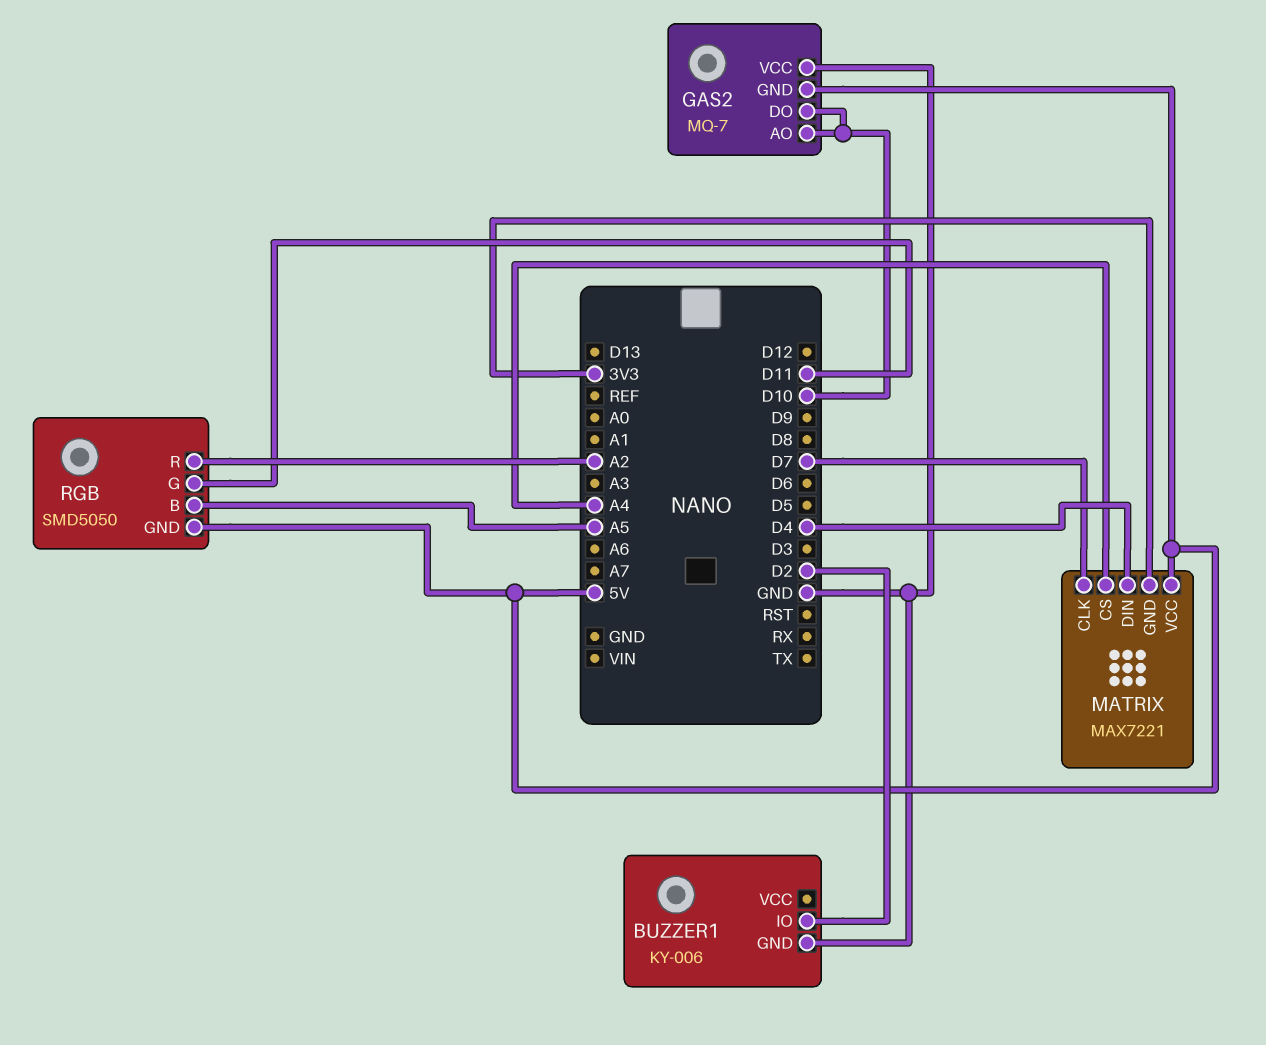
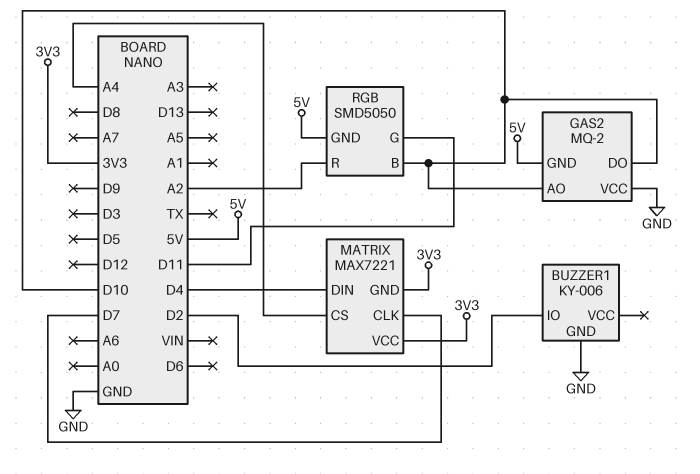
GAS2: MQ-7 -> MQ-2
MATRIX pin VCC: 5V -> 3V3
RGB pin B: A5 -> D10

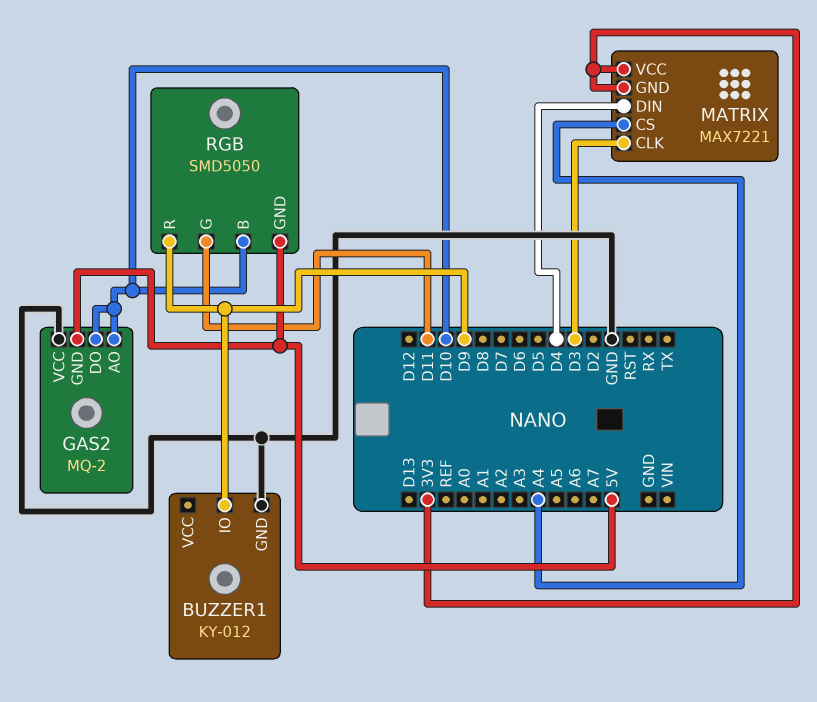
BUZZER1: KY-006 -> KY-012
BUZZER1 pin IO: D2 -> D9
MATRIX pin CLK: D7 -> D3
RGB pin R: A2 -> D9

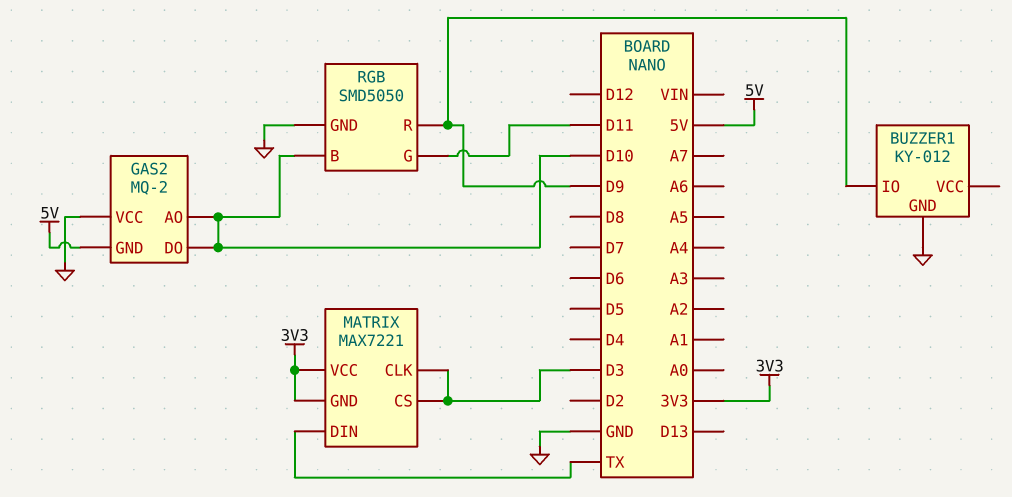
MATRIX pin CS: A4 -> D3
MATRIX pin DIN: D4 -> TX
RGB pin GND: 5V -> GND

